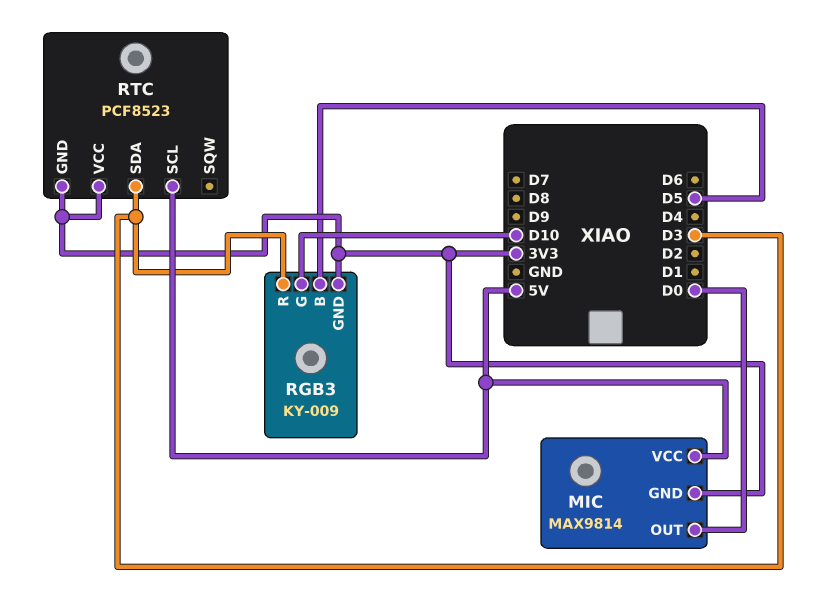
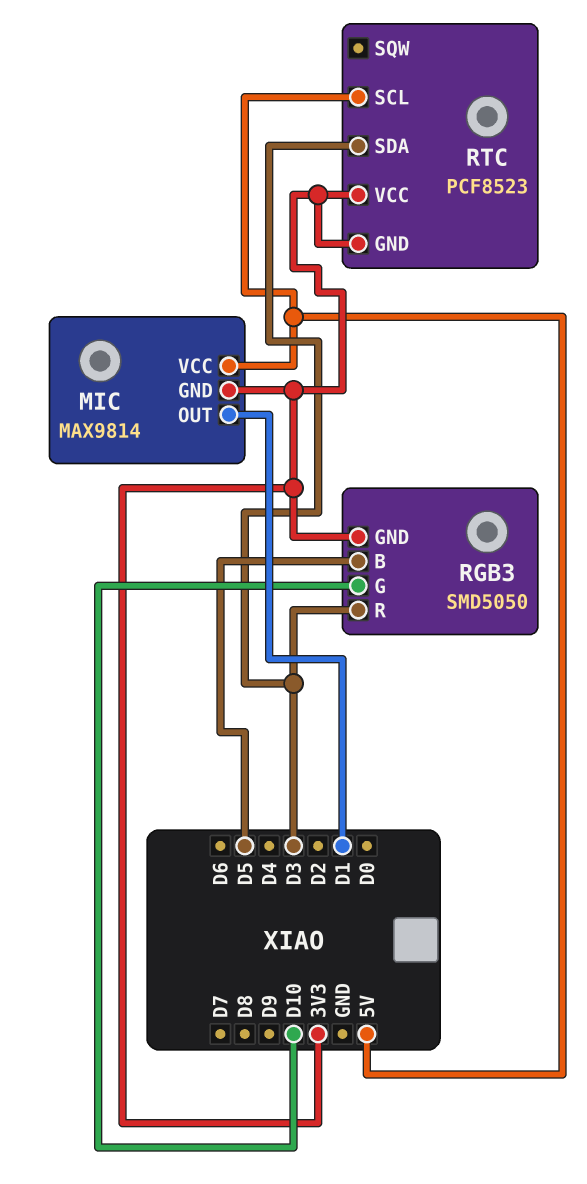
MIC pin OUT: D0 -> D1
RGB3: KY-009 -> SMD5050

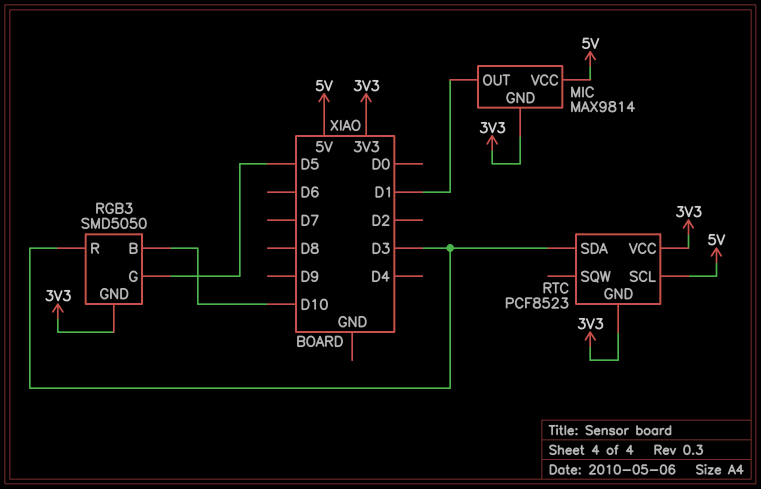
RGB3 pin B: D5 -> D10
RGB3 pin G: D10 -> D5

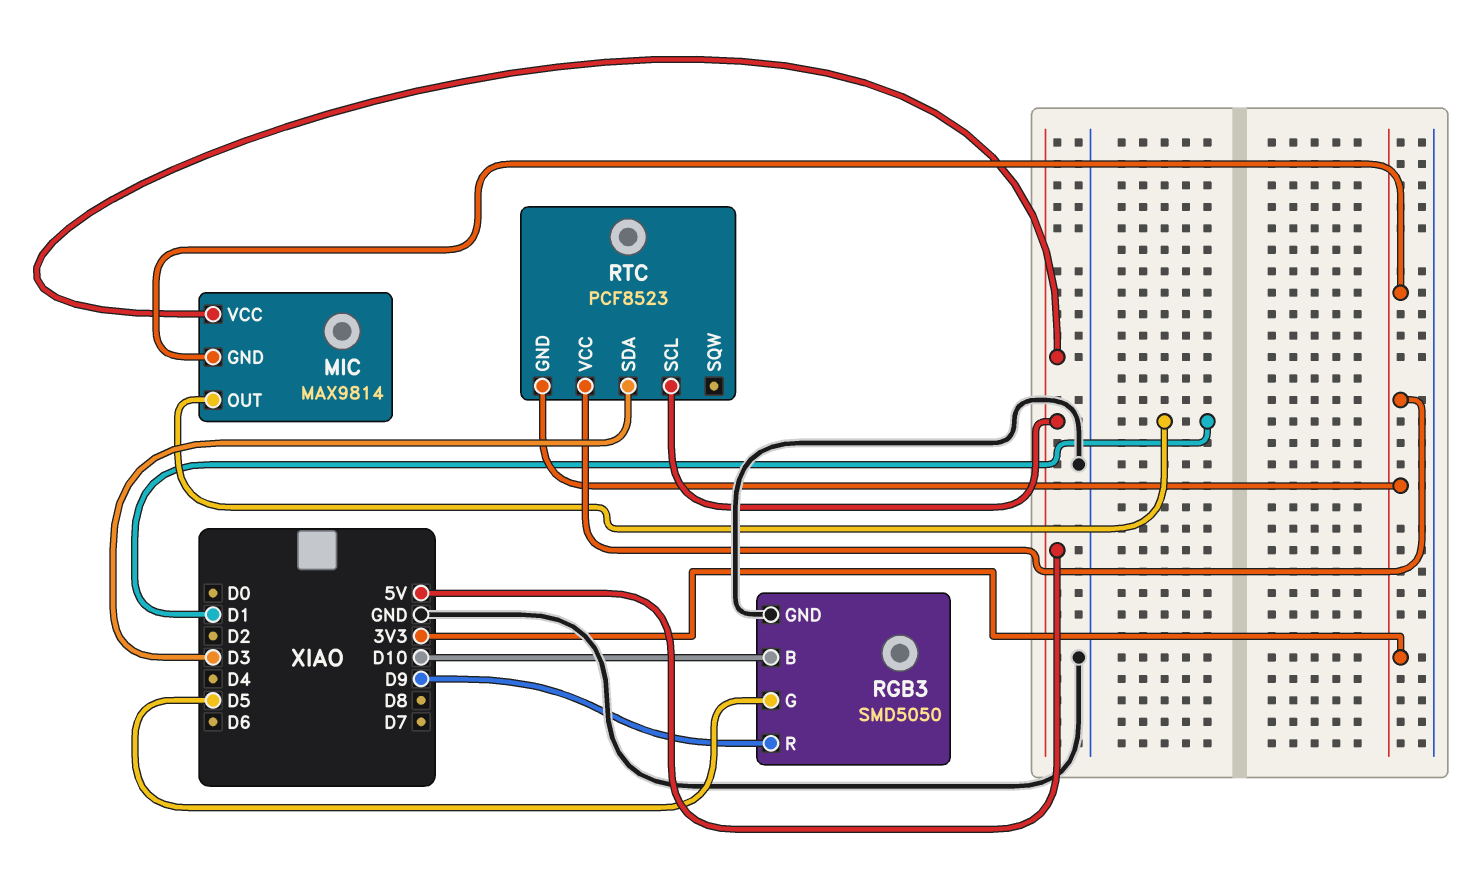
RGB3 pin GND: 3V3 -> GND
RGB3 pin R: D3 -> D9

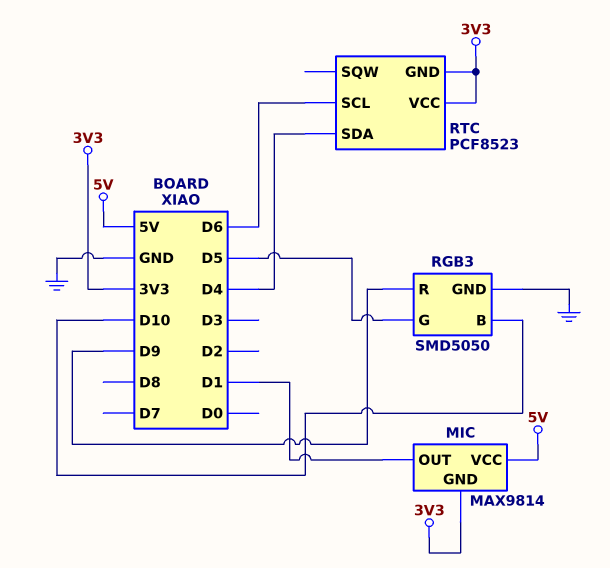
RTC pin SCL: 5V -> D6
RTC pin SDA: D3 -> D4

